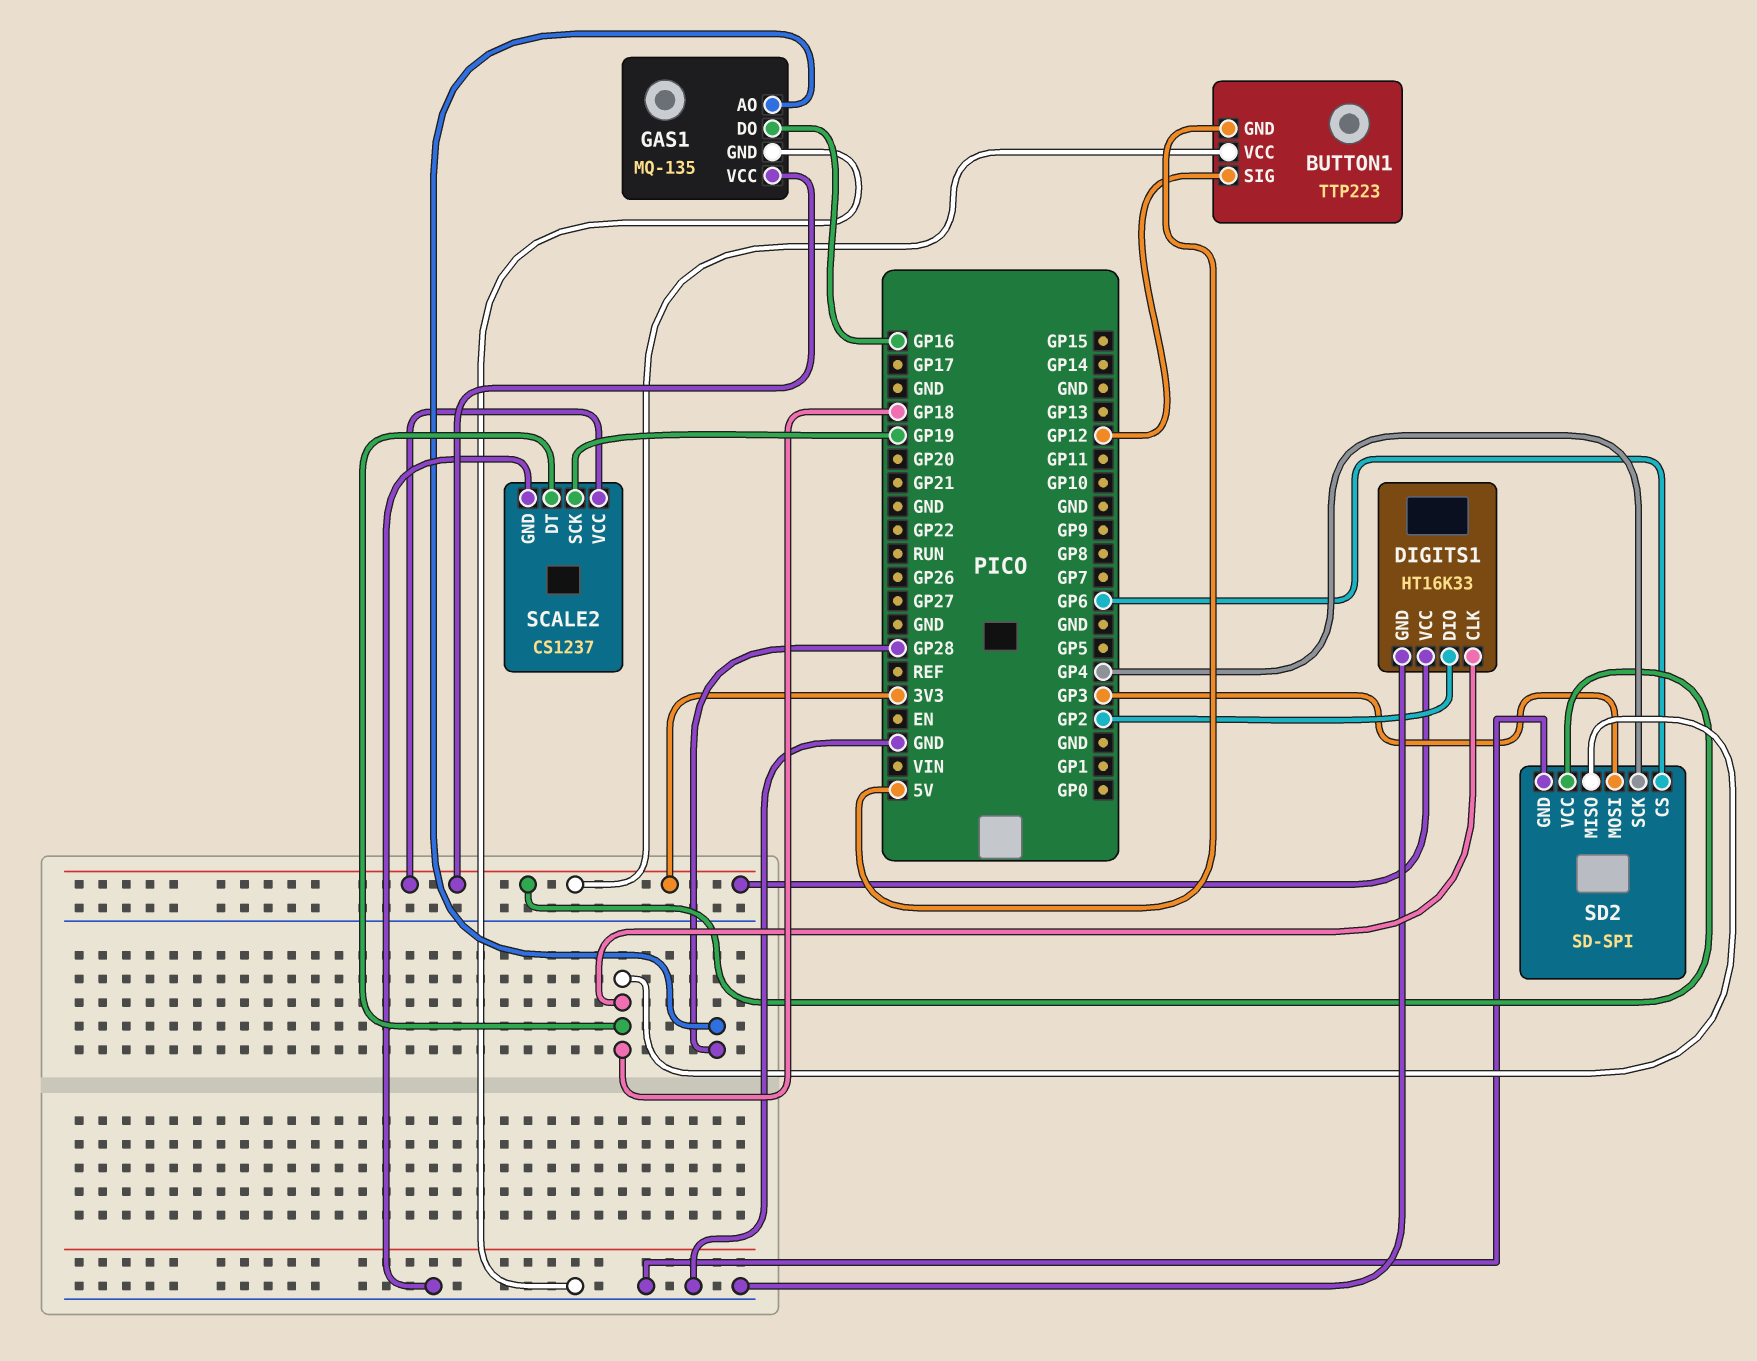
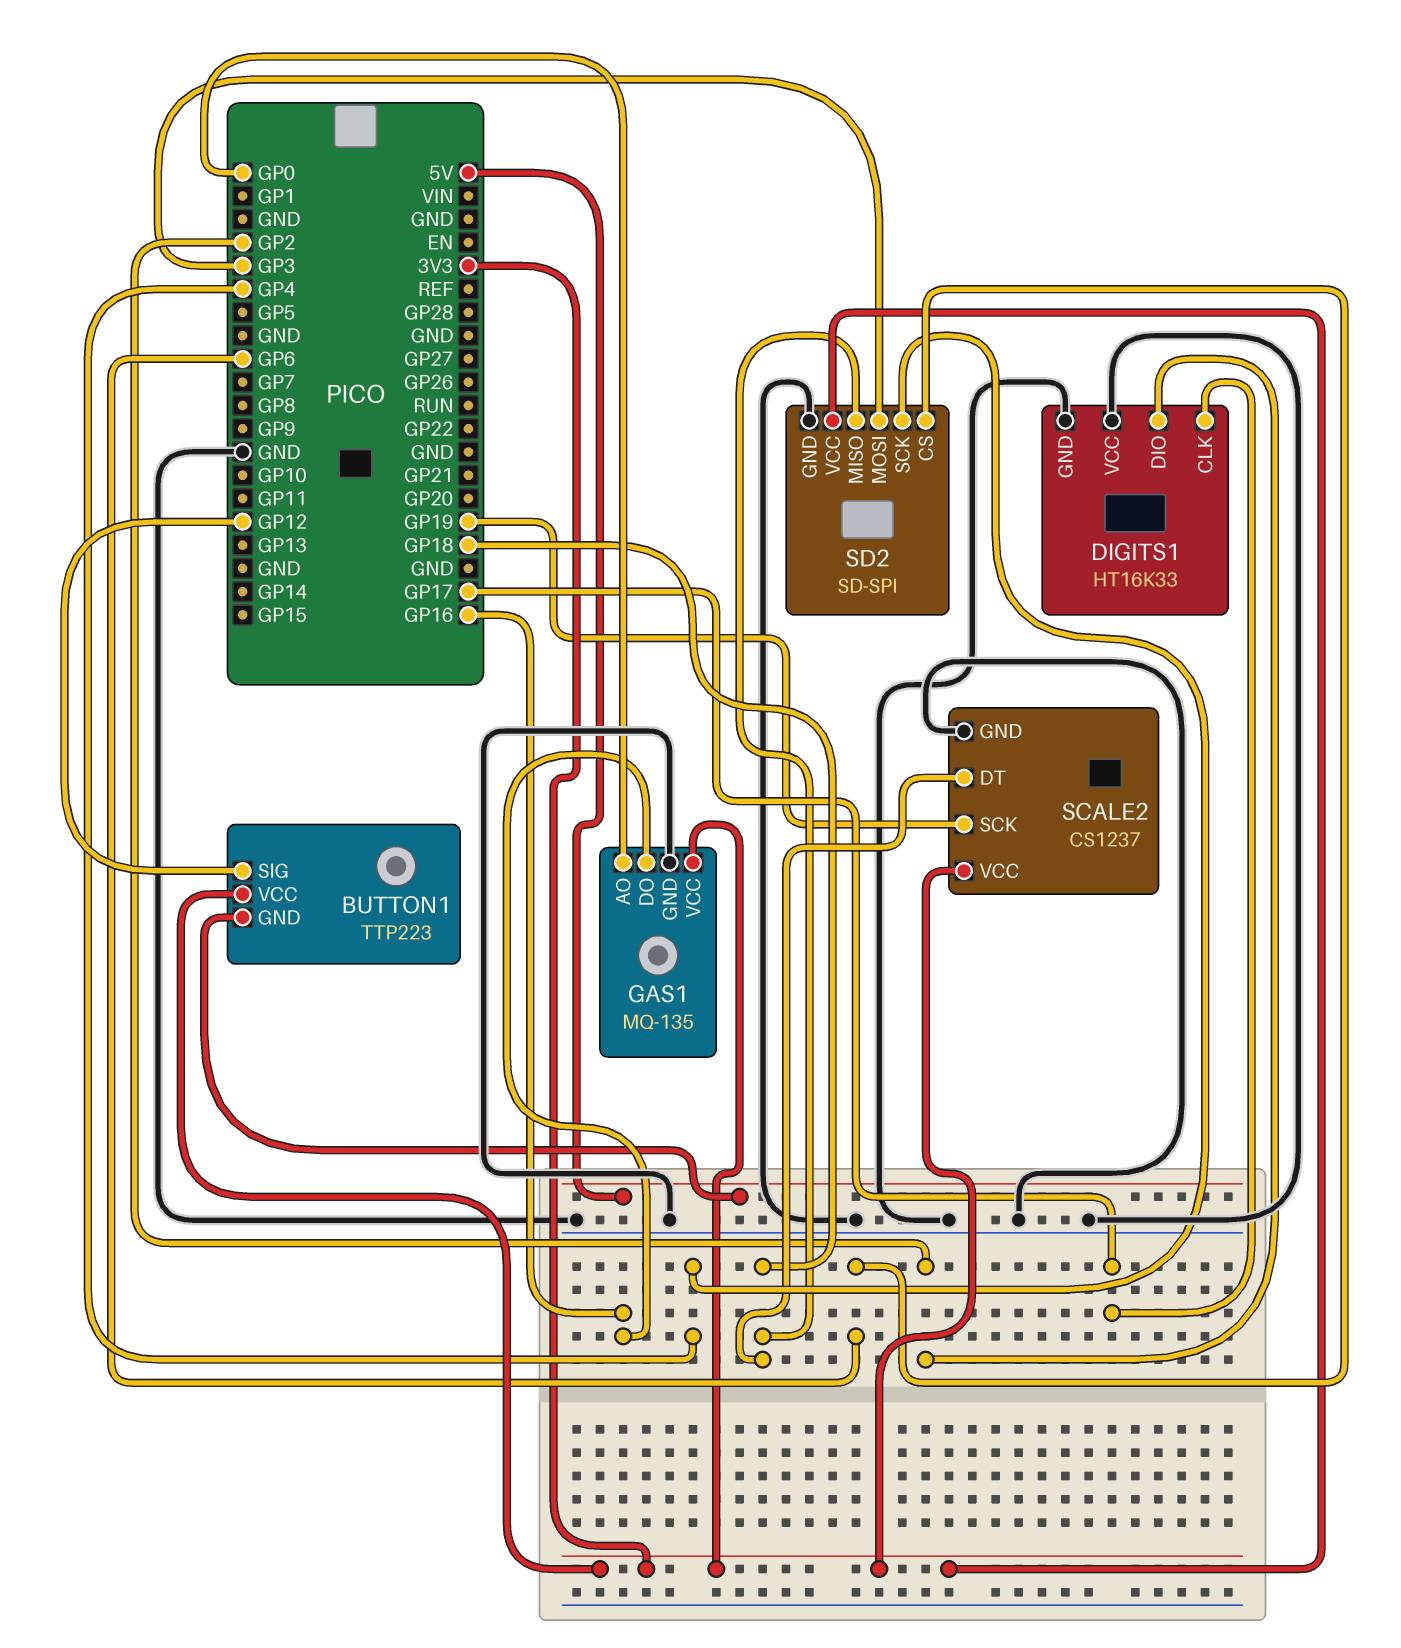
DIGITS1 pin CLK: GP18 -> GP17
DIGITS1 pin VCC: 3V3 -> GND
GAS1 pin AO: GP28 -> GP0

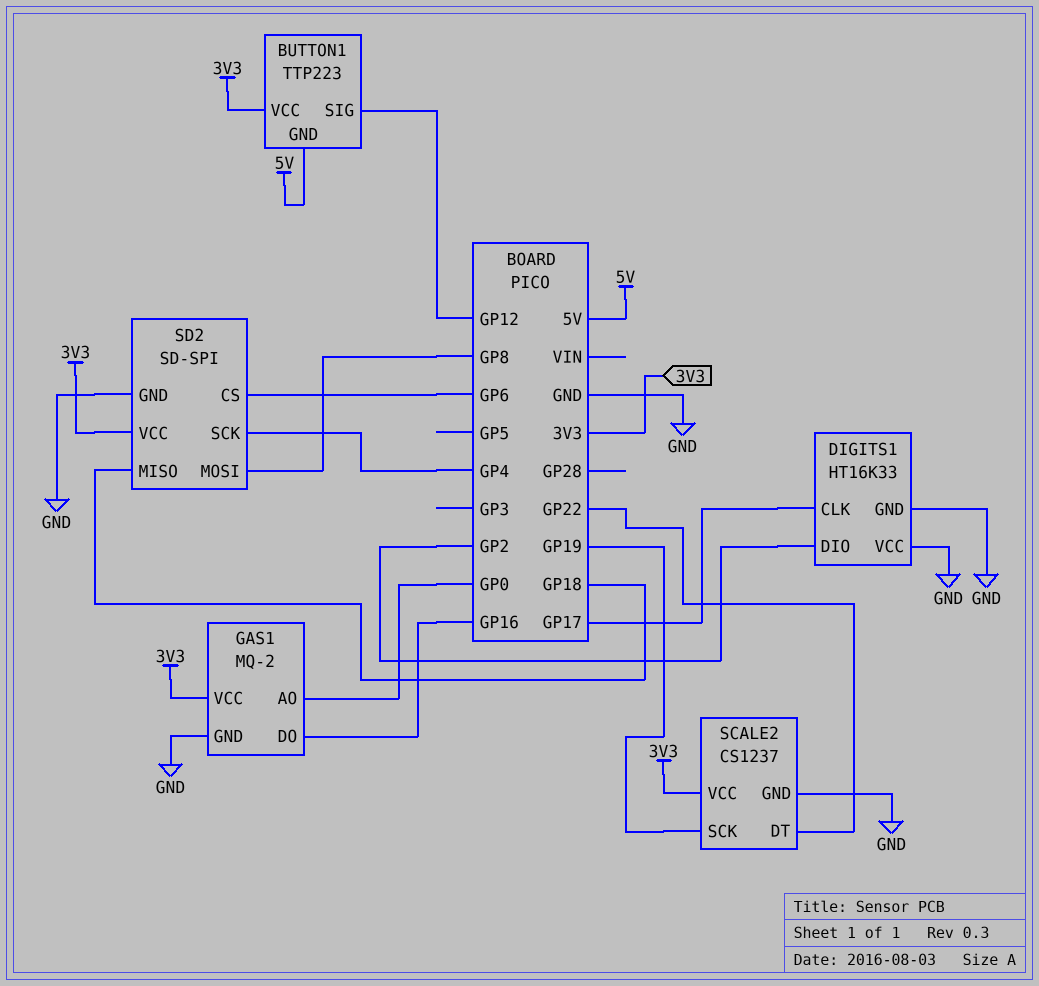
GAS1: MQ-135 -> MQ-2
SCALE2 pin DT: GP18 -> GP22
SD2 pin MOSI: GP3 -> GP8

